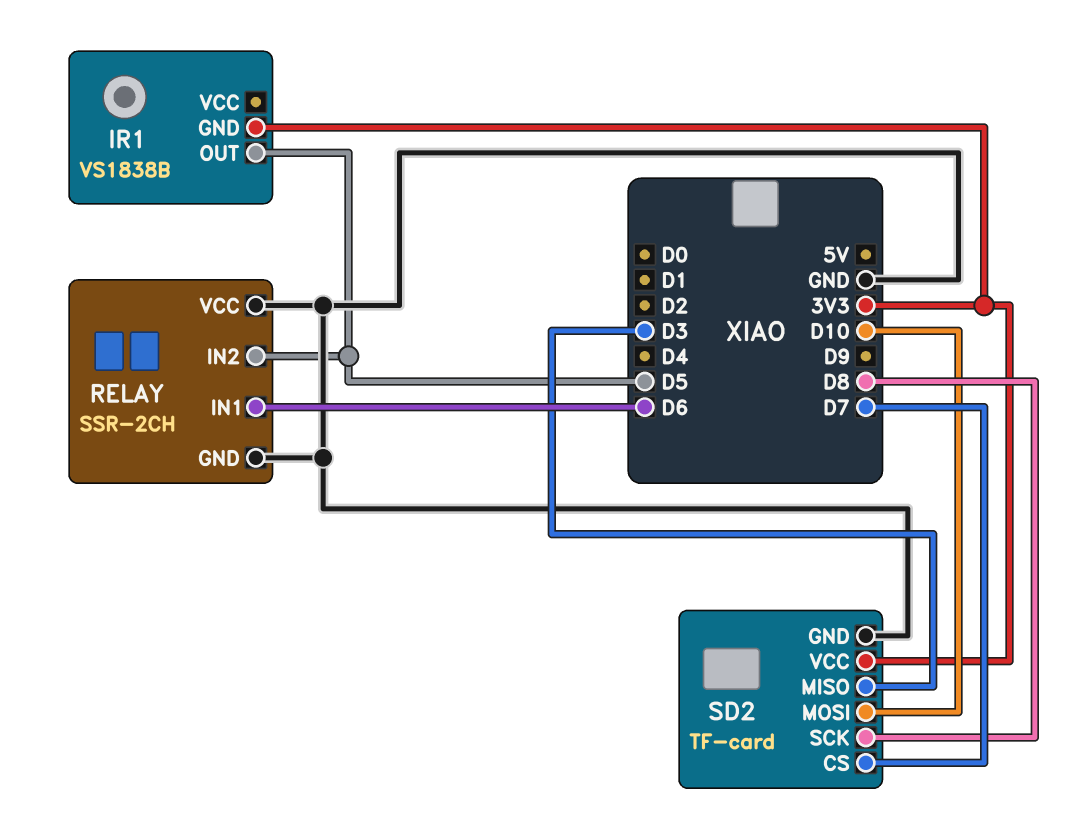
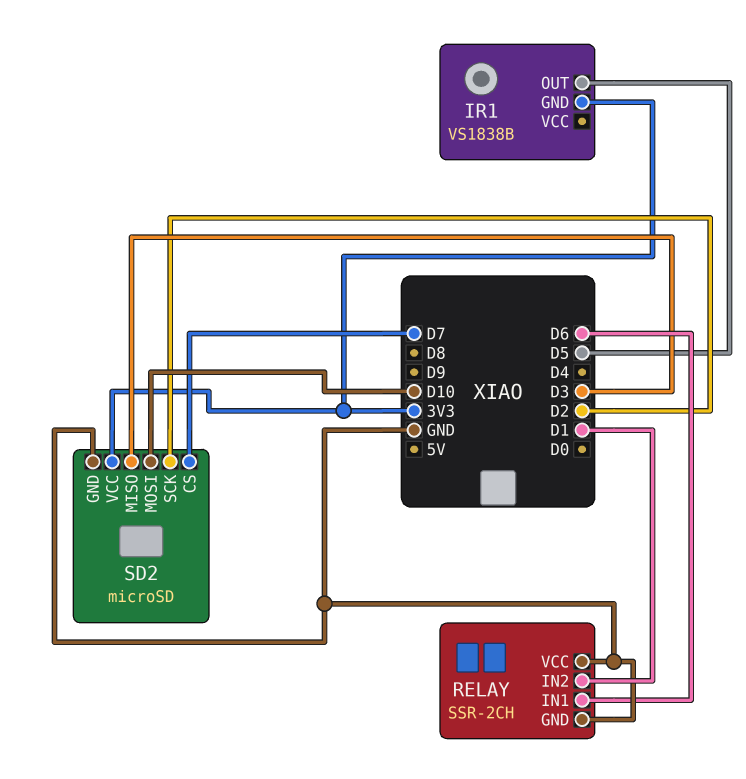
RELAY pin IN2: D5 -> D1
SD2: TF-card -> microSD
SD2 pin SCK: D8 -> D2

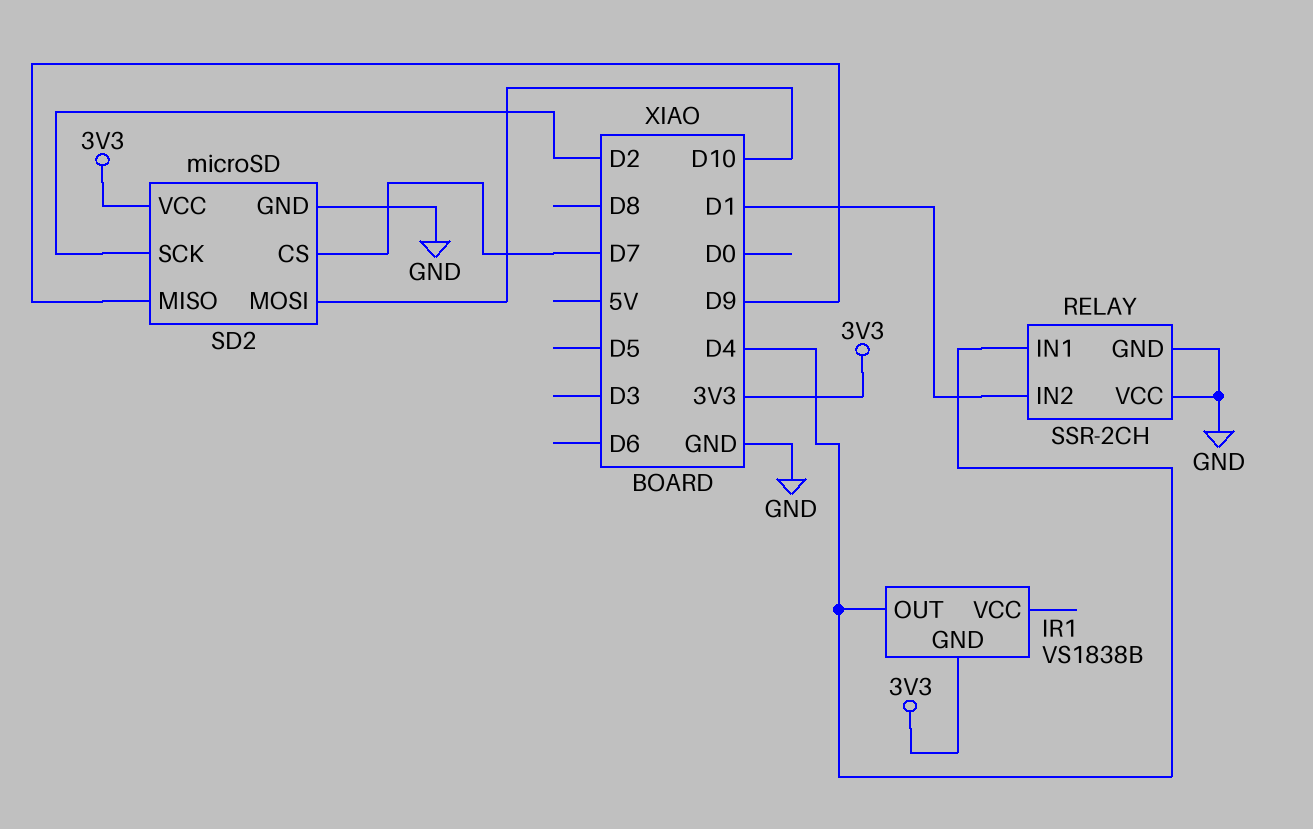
IR1 pin OUT: D5 -> D4
RELAY pin IN1: D6 -> D4
SD2 pin MISO: D3 -> D9

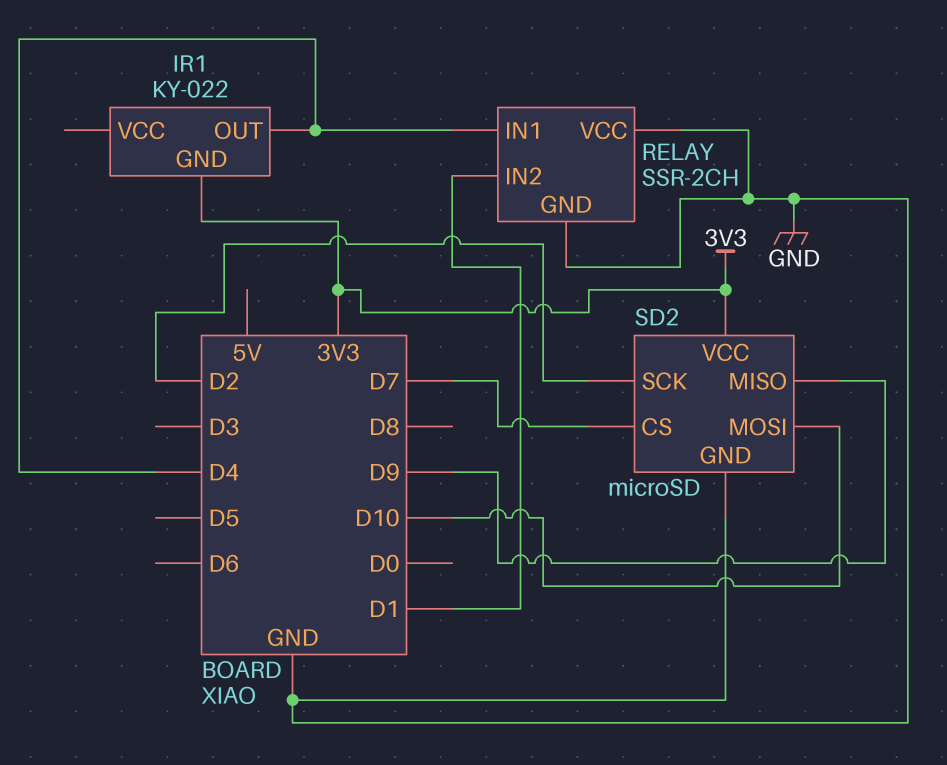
IR1: VS1838B -> KY-022

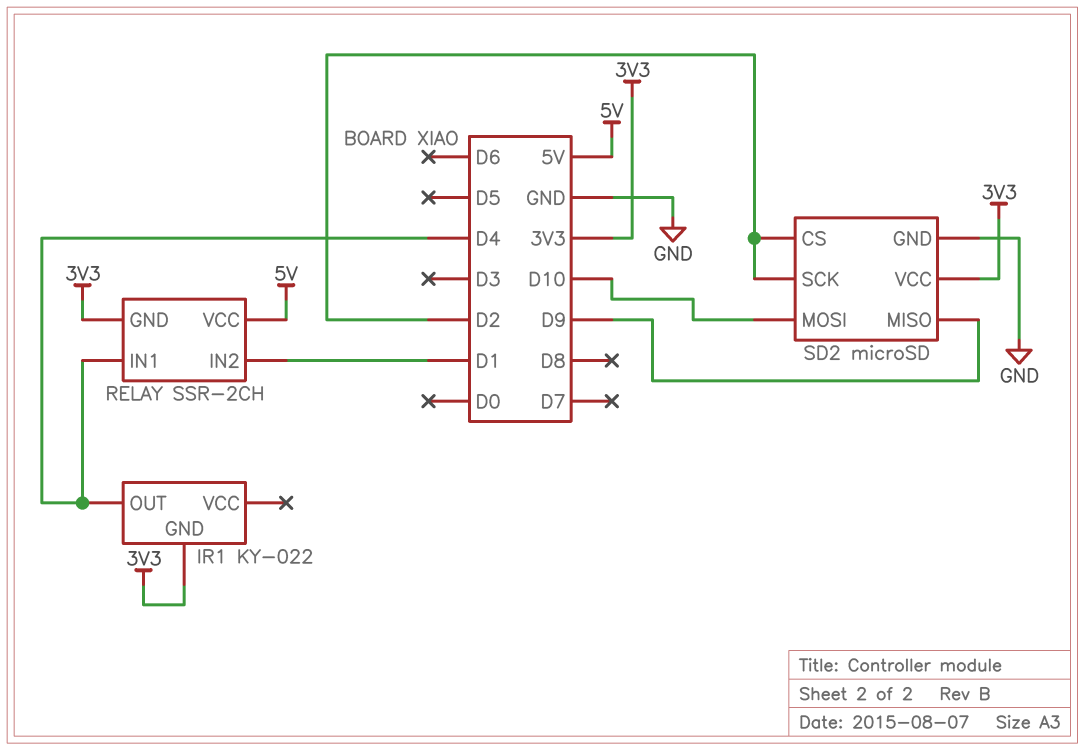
RELAY pin GND: GND -> 3V3
RELAY pin VCC: GND -> 5V
SD2 pin CS: D7 -> D2

